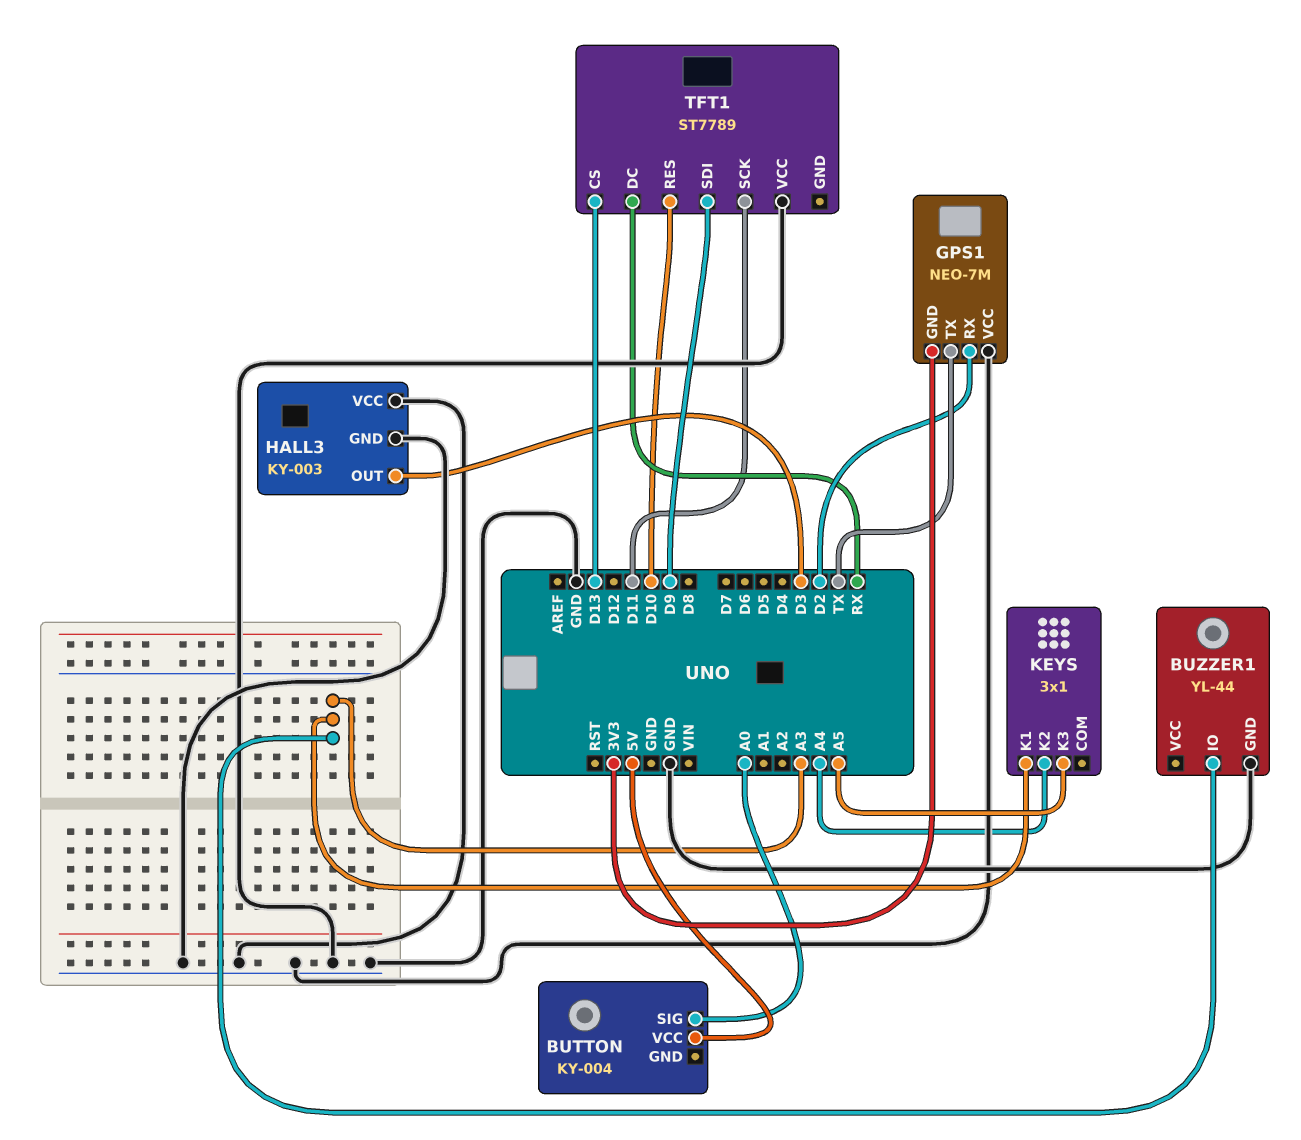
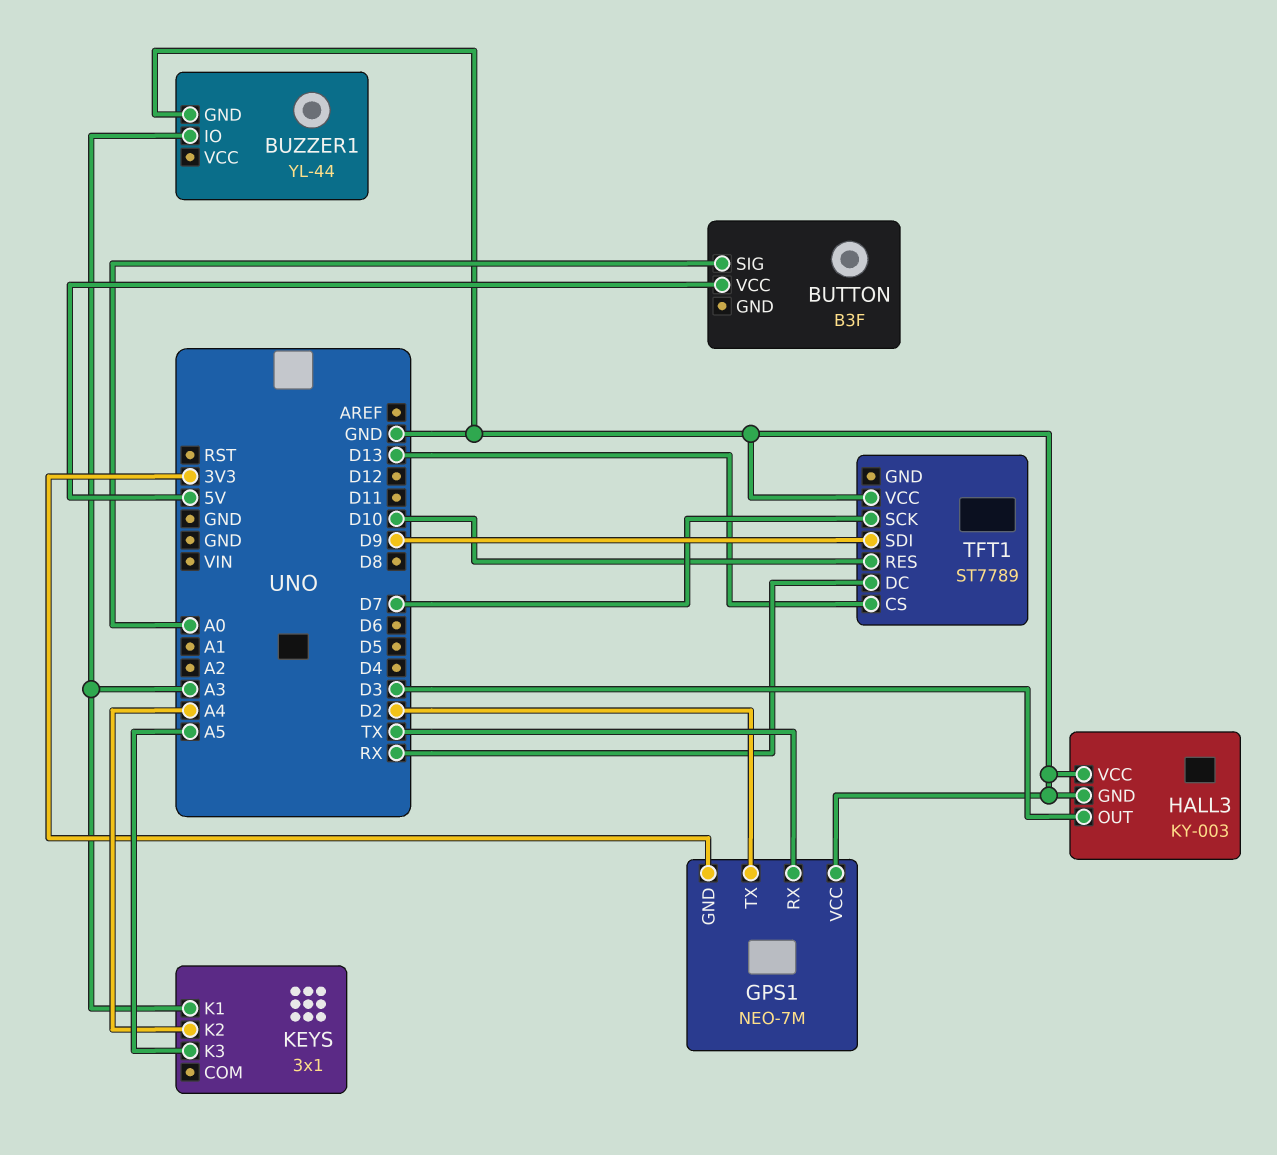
BUTTON: KY-004 -> B3F
GPS1 pin RX: D2 -> TX
GPS1 pin TX: TX -> D2
TFT1 pin SCK: D11 -> D7

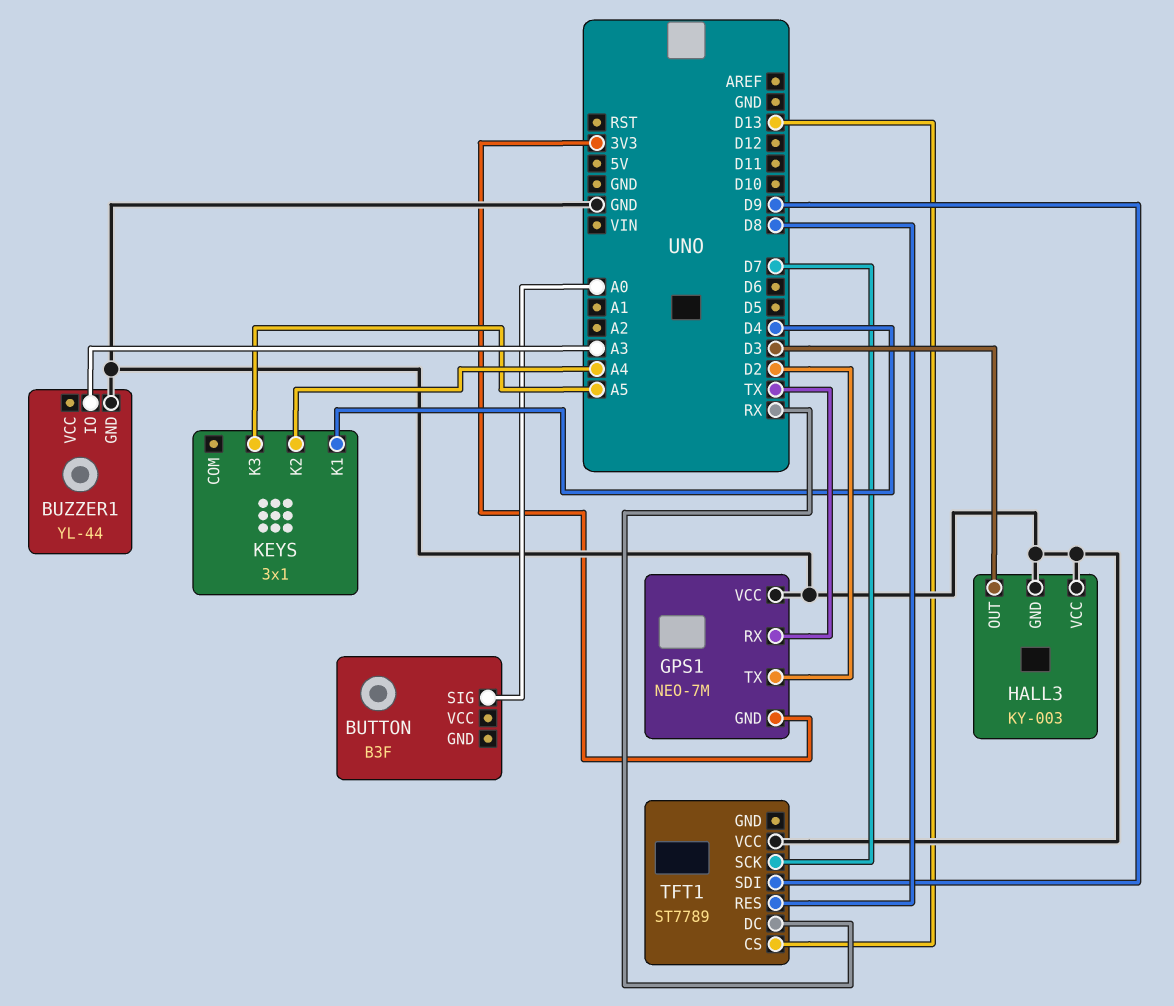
BUTTON pin VCC: 5V -> none
KEYS pin K1: A3 -> D4
TFT1 pin RES: D10 -> D8

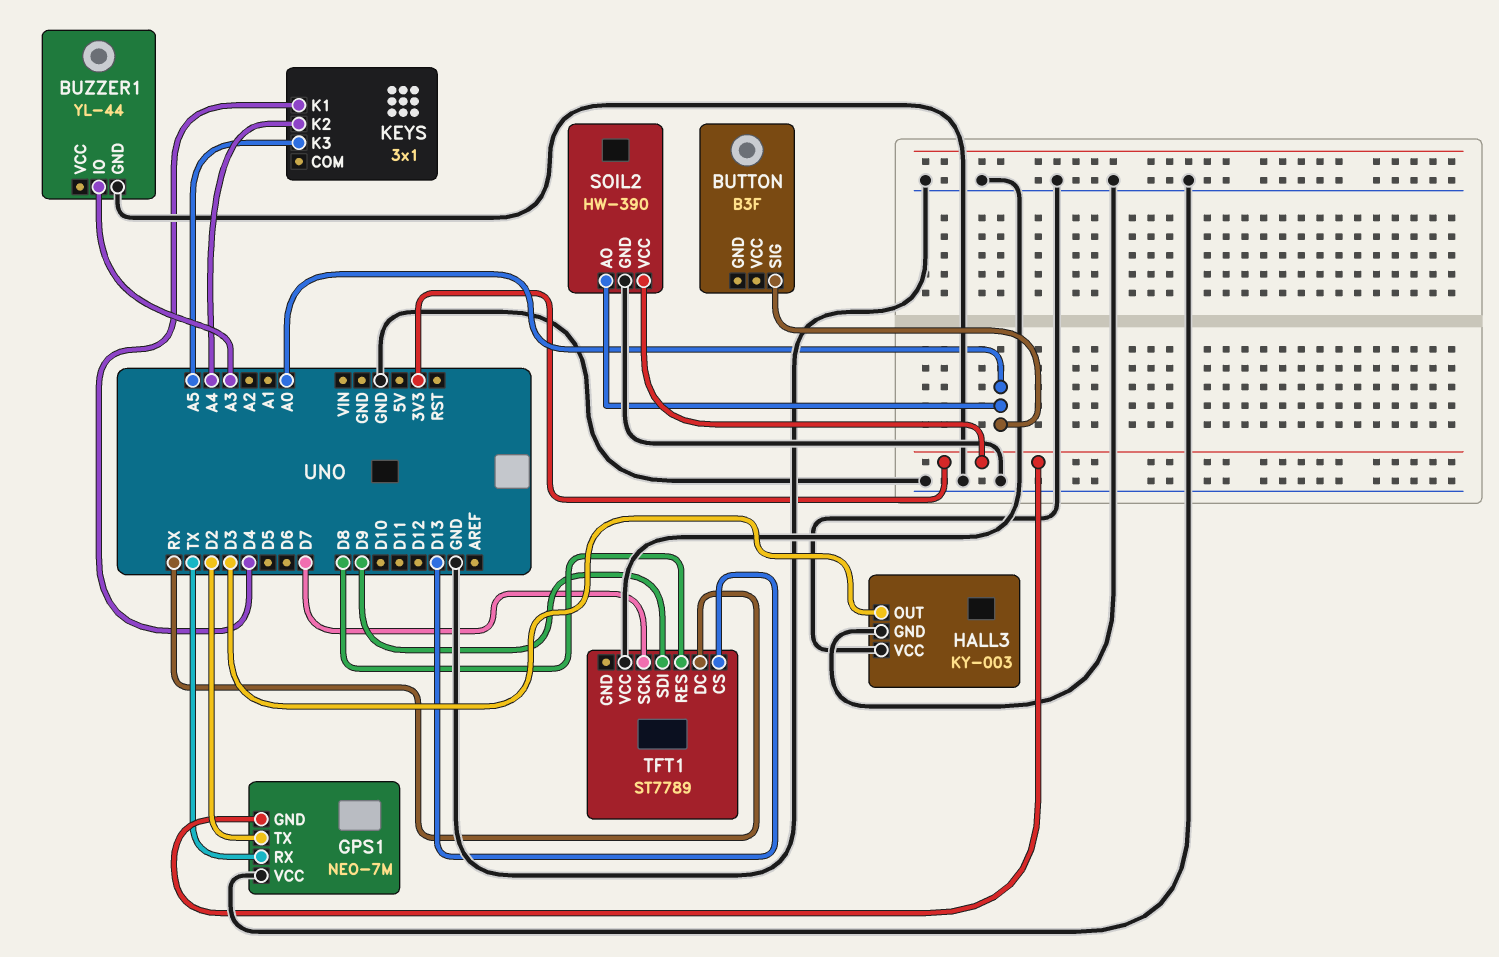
SOIL2: none -> HW-390
SOIL2 pin AO: none -> A0
SOIL2 pin GND: none -> GND
SOIL2 pin VCC: none -> 3V3

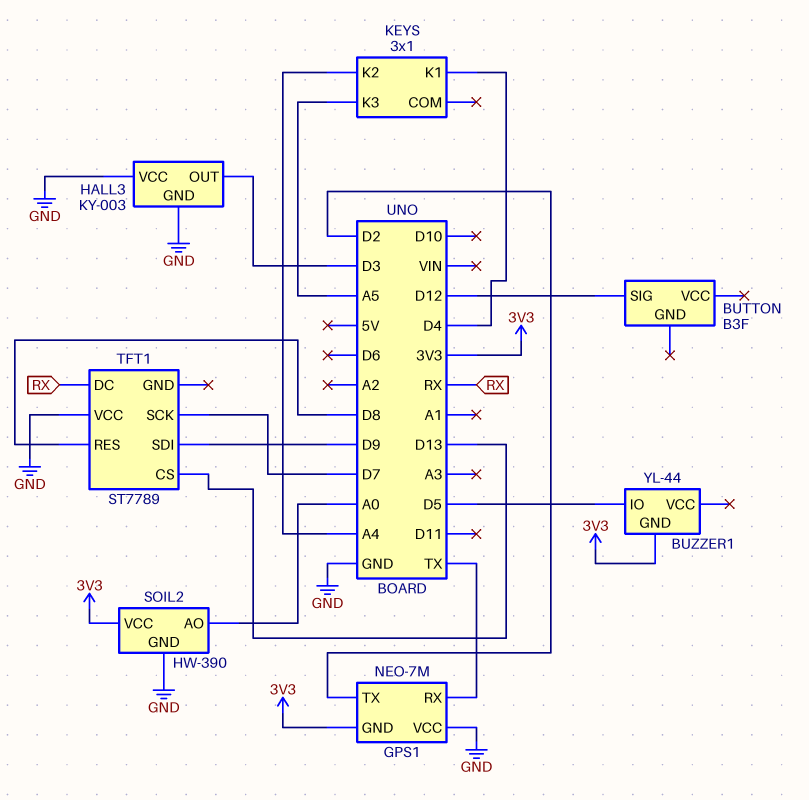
BUTTON pin SIG: A0 -> D12
BUZZER1 pin GND: GND -> 3V3
BUZZER1 pin IO: A3 -> D5

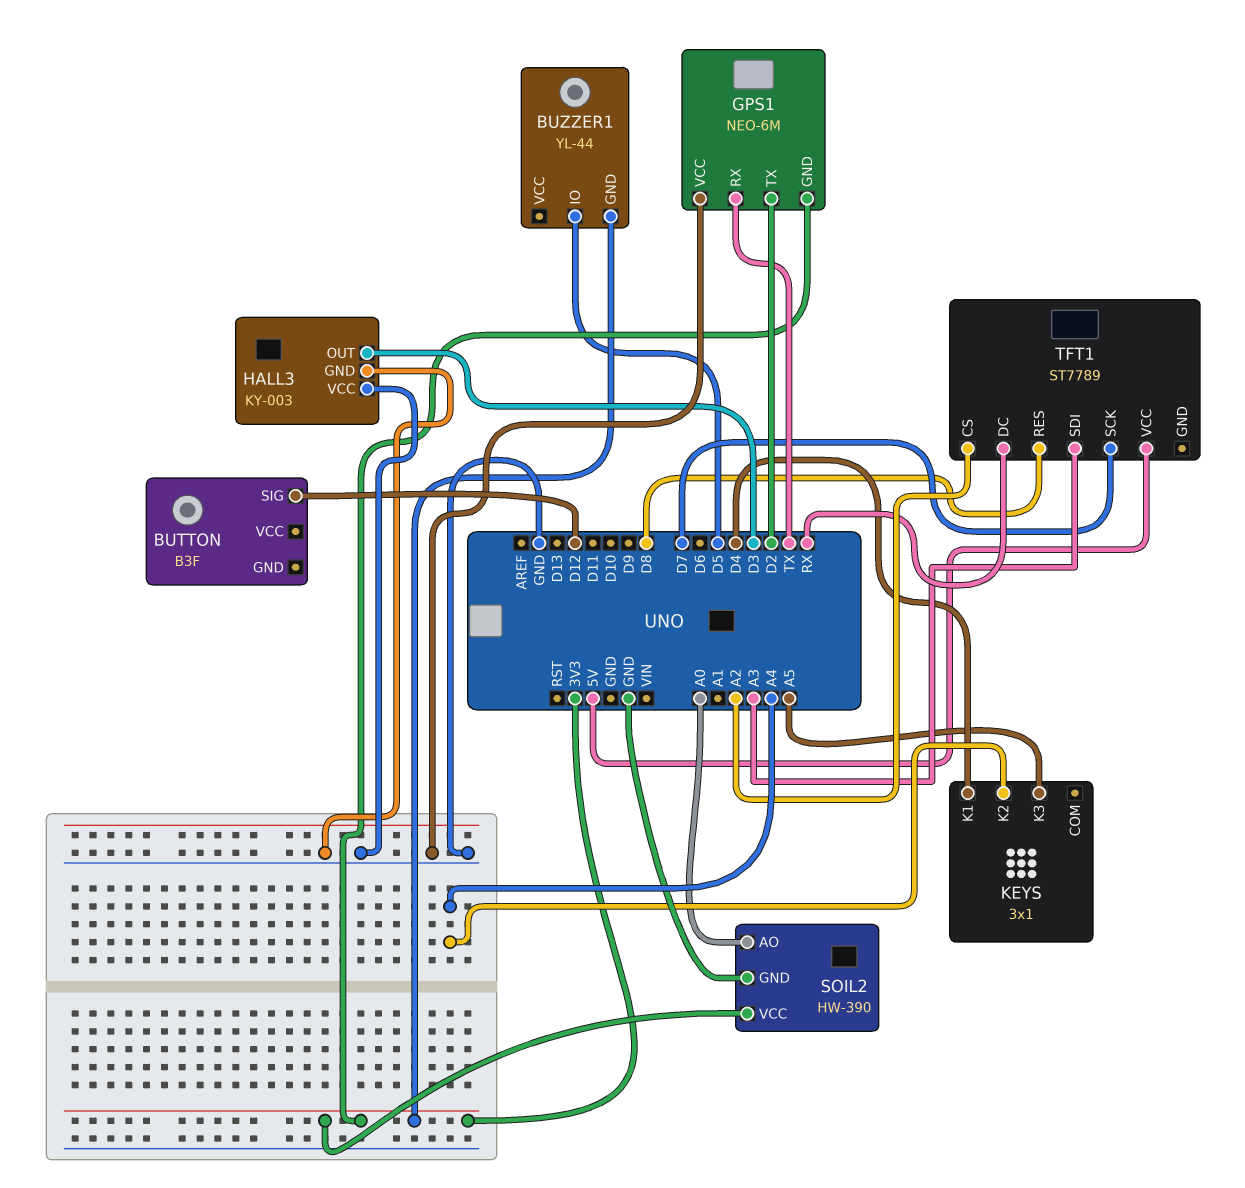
GPS1: NEO-7M -> NEO-6M
TFT1 pin CS: D13 -> A2
TFT1 pin SDI: D9 -> A3
TFT1 pin VCC: GND -> 5V

